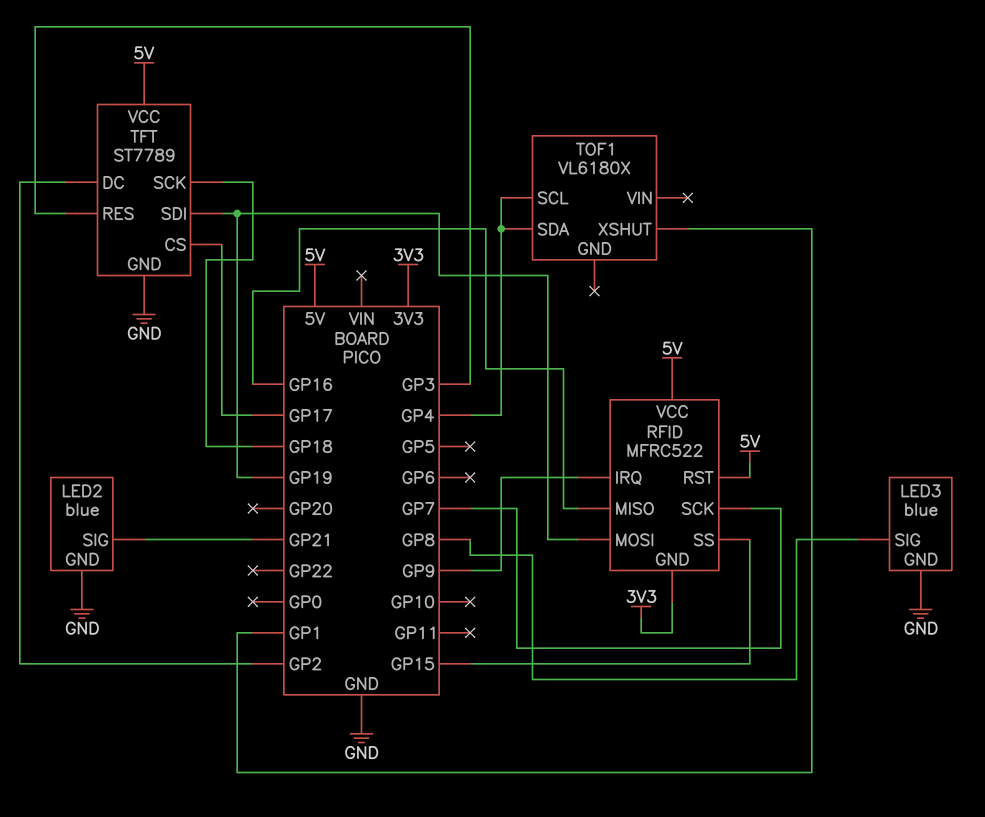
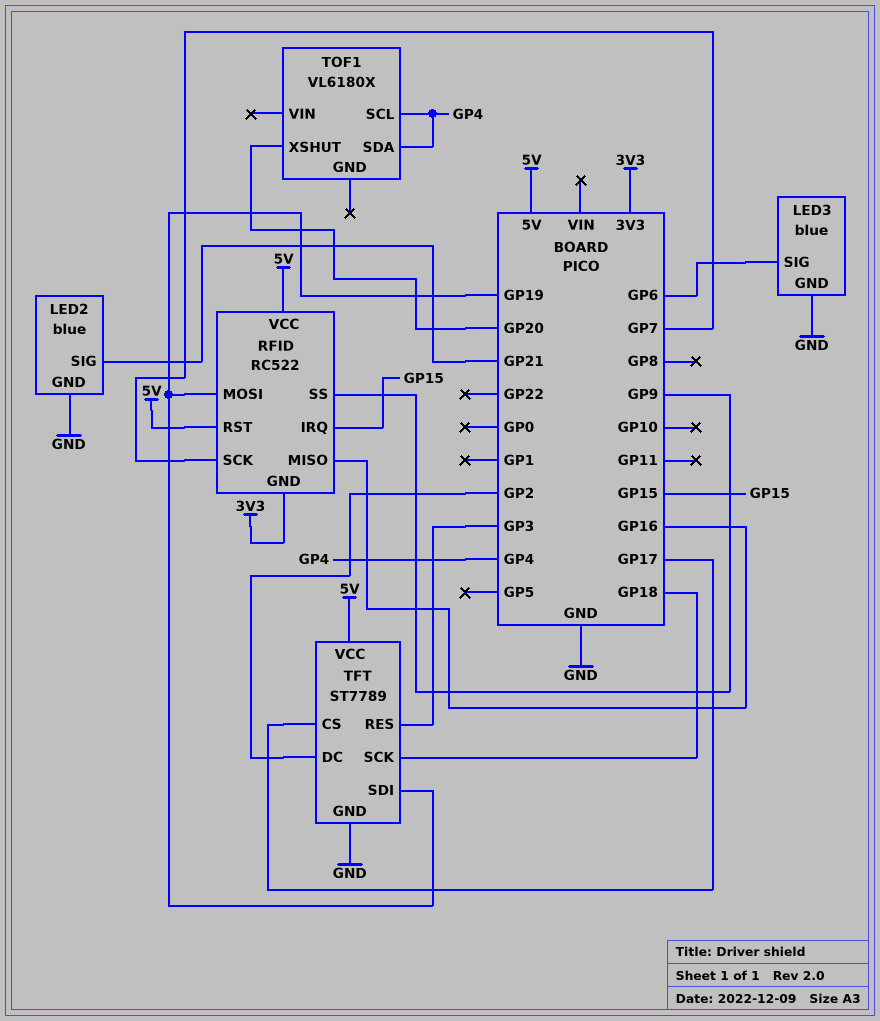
LED3 pin SIG: GP8 -> GP6
RFID: MFRC522 -> RC522
RFID pin IRQ: GP9 -> GP15
RFID pin SS: GP15 -> GP9
TOF1 pin XSHUT: GP1 -> GP20

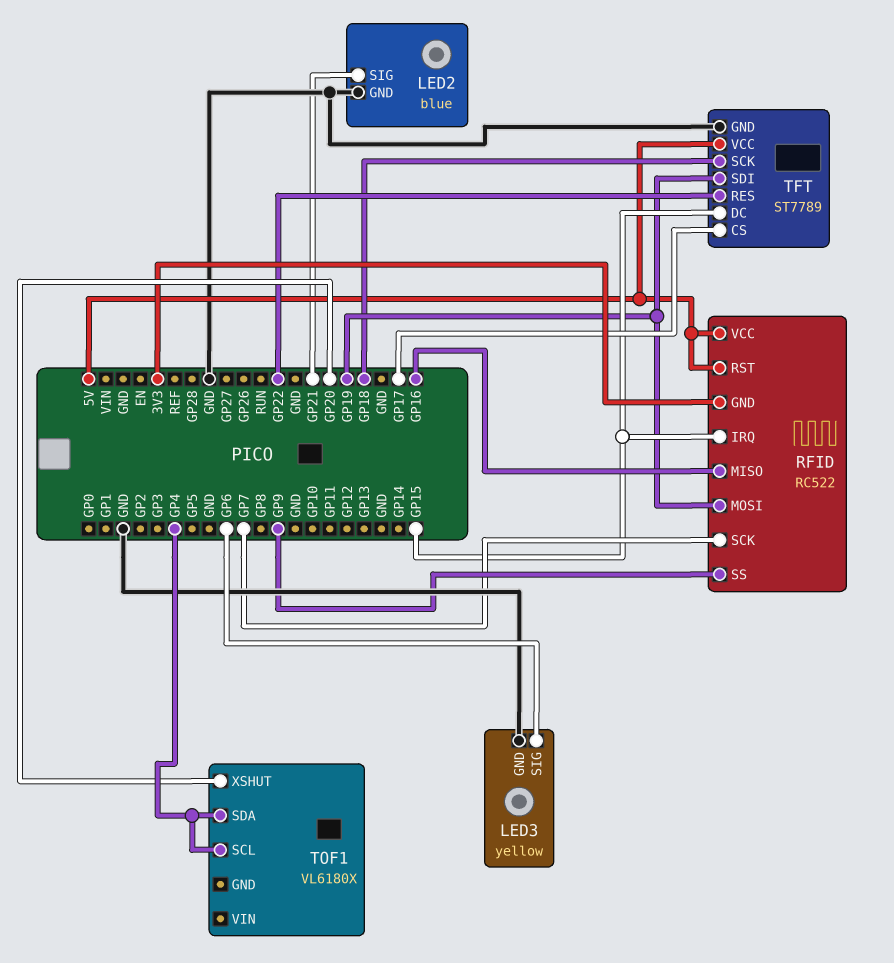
LED3: blue -> yellow
TFT pin DC: GP2 -> GP15
TFT pin RES: GP3 -> GP22

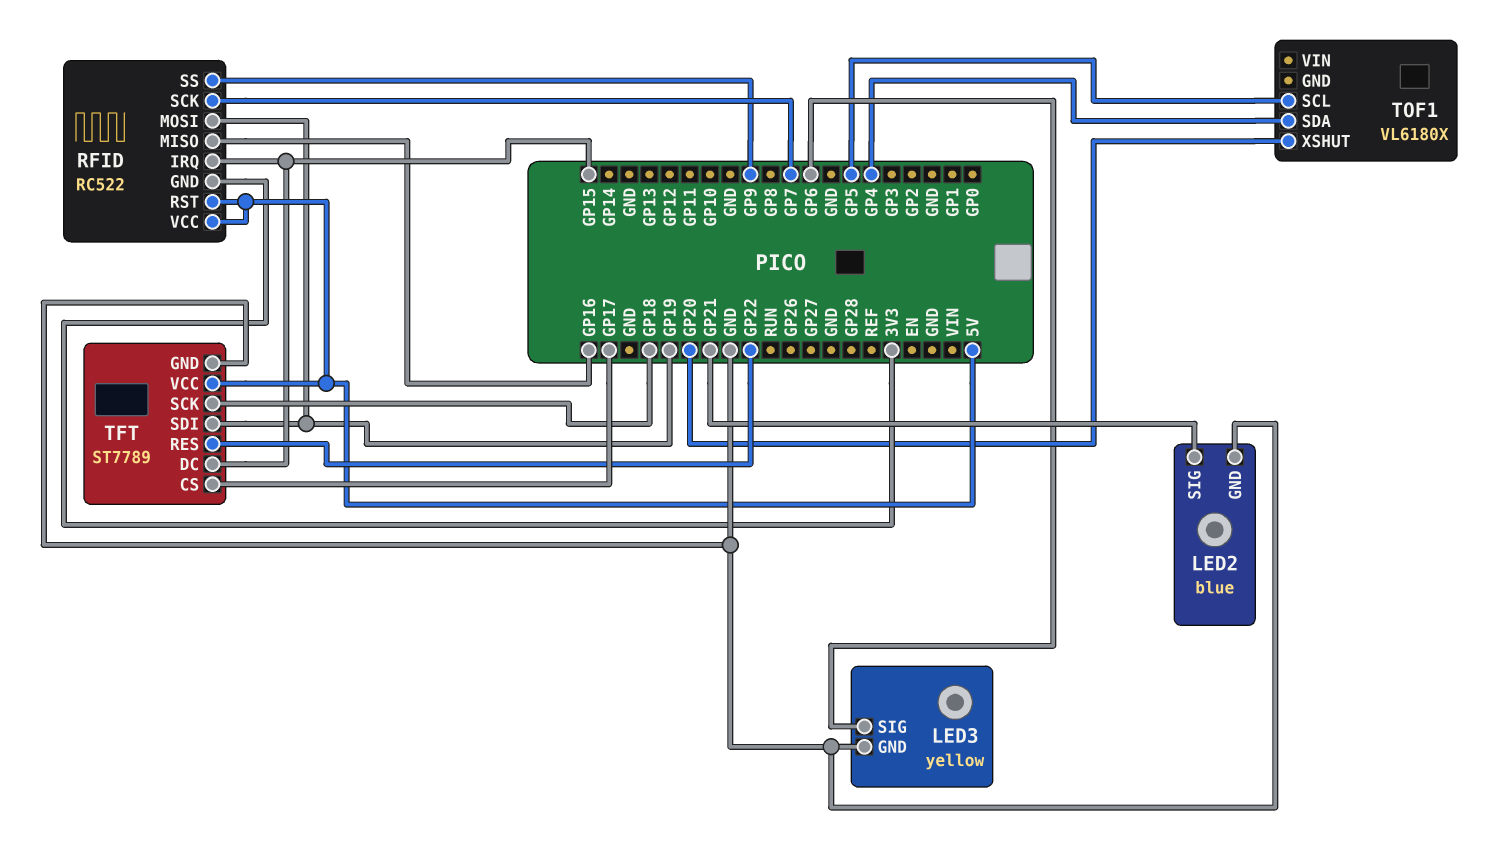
TOF1 pin SCL: GP4 -> GP5

